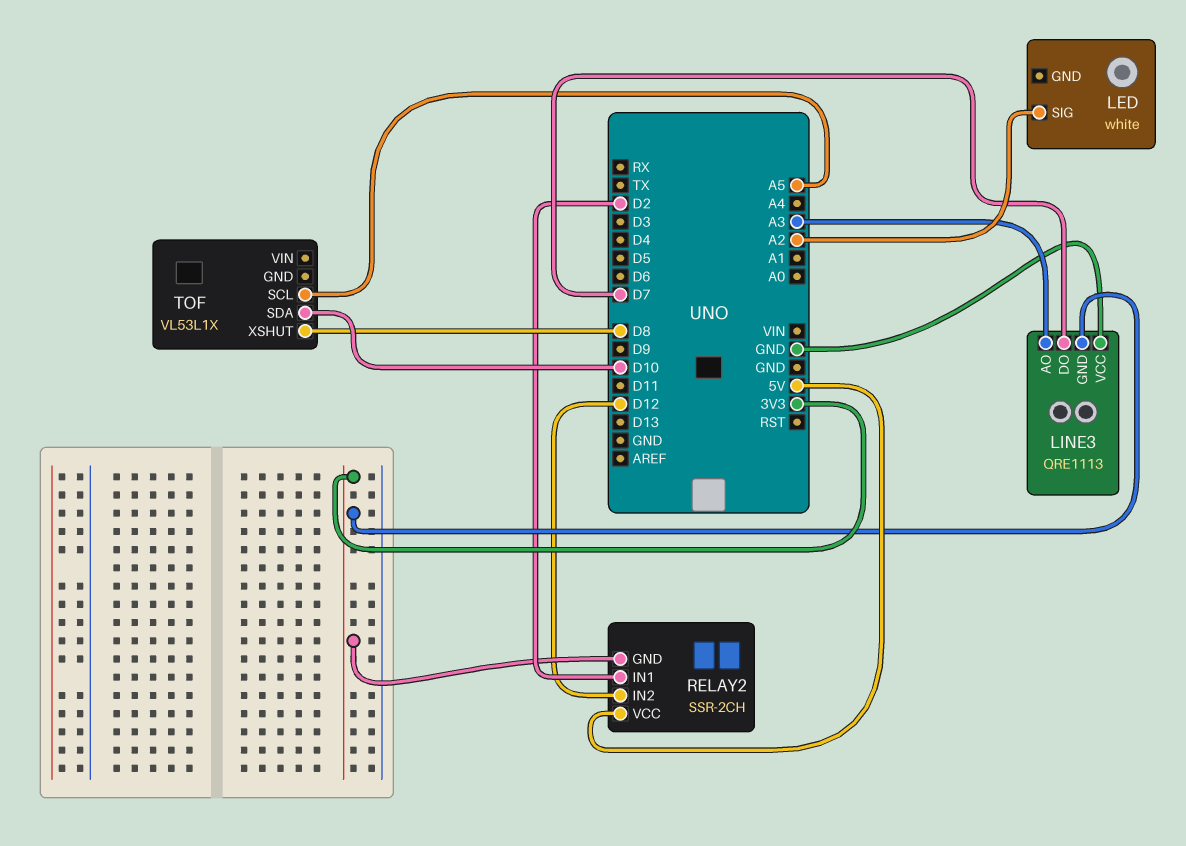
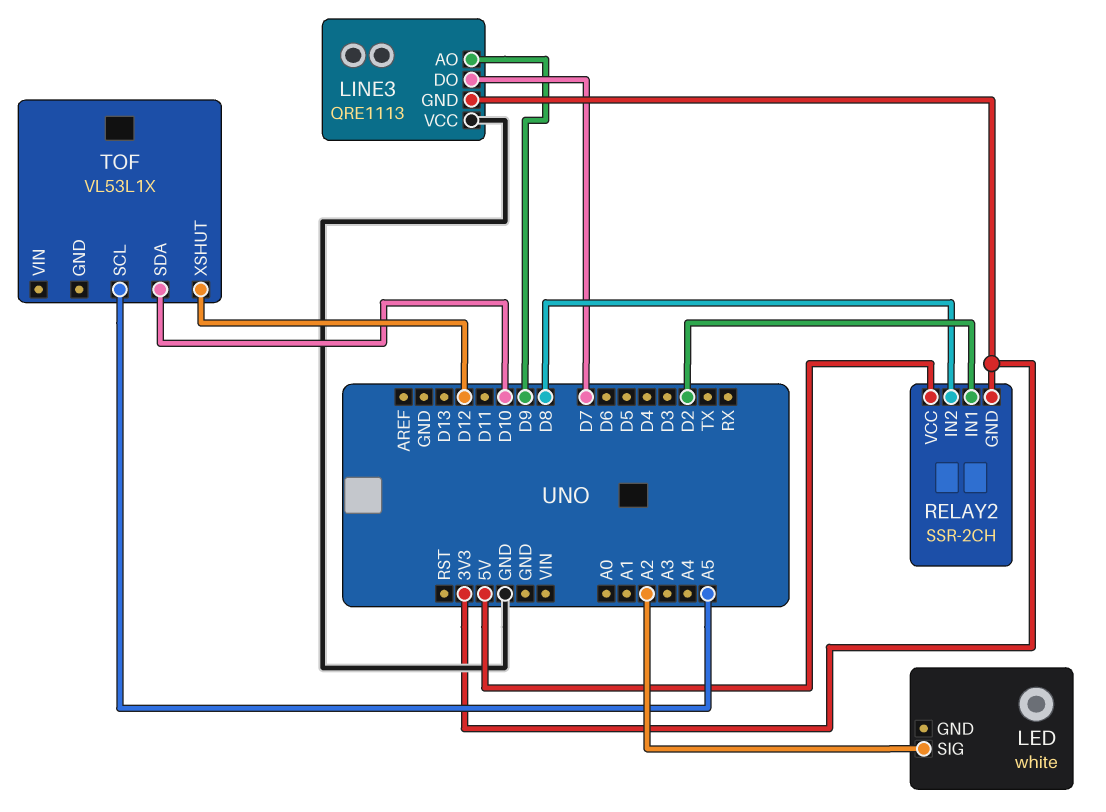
LINE3 pin AO: A3 -> D9
RELAY2 pin IN2: D12 -> D8
TOF pin XSHUT: D8 -> D12

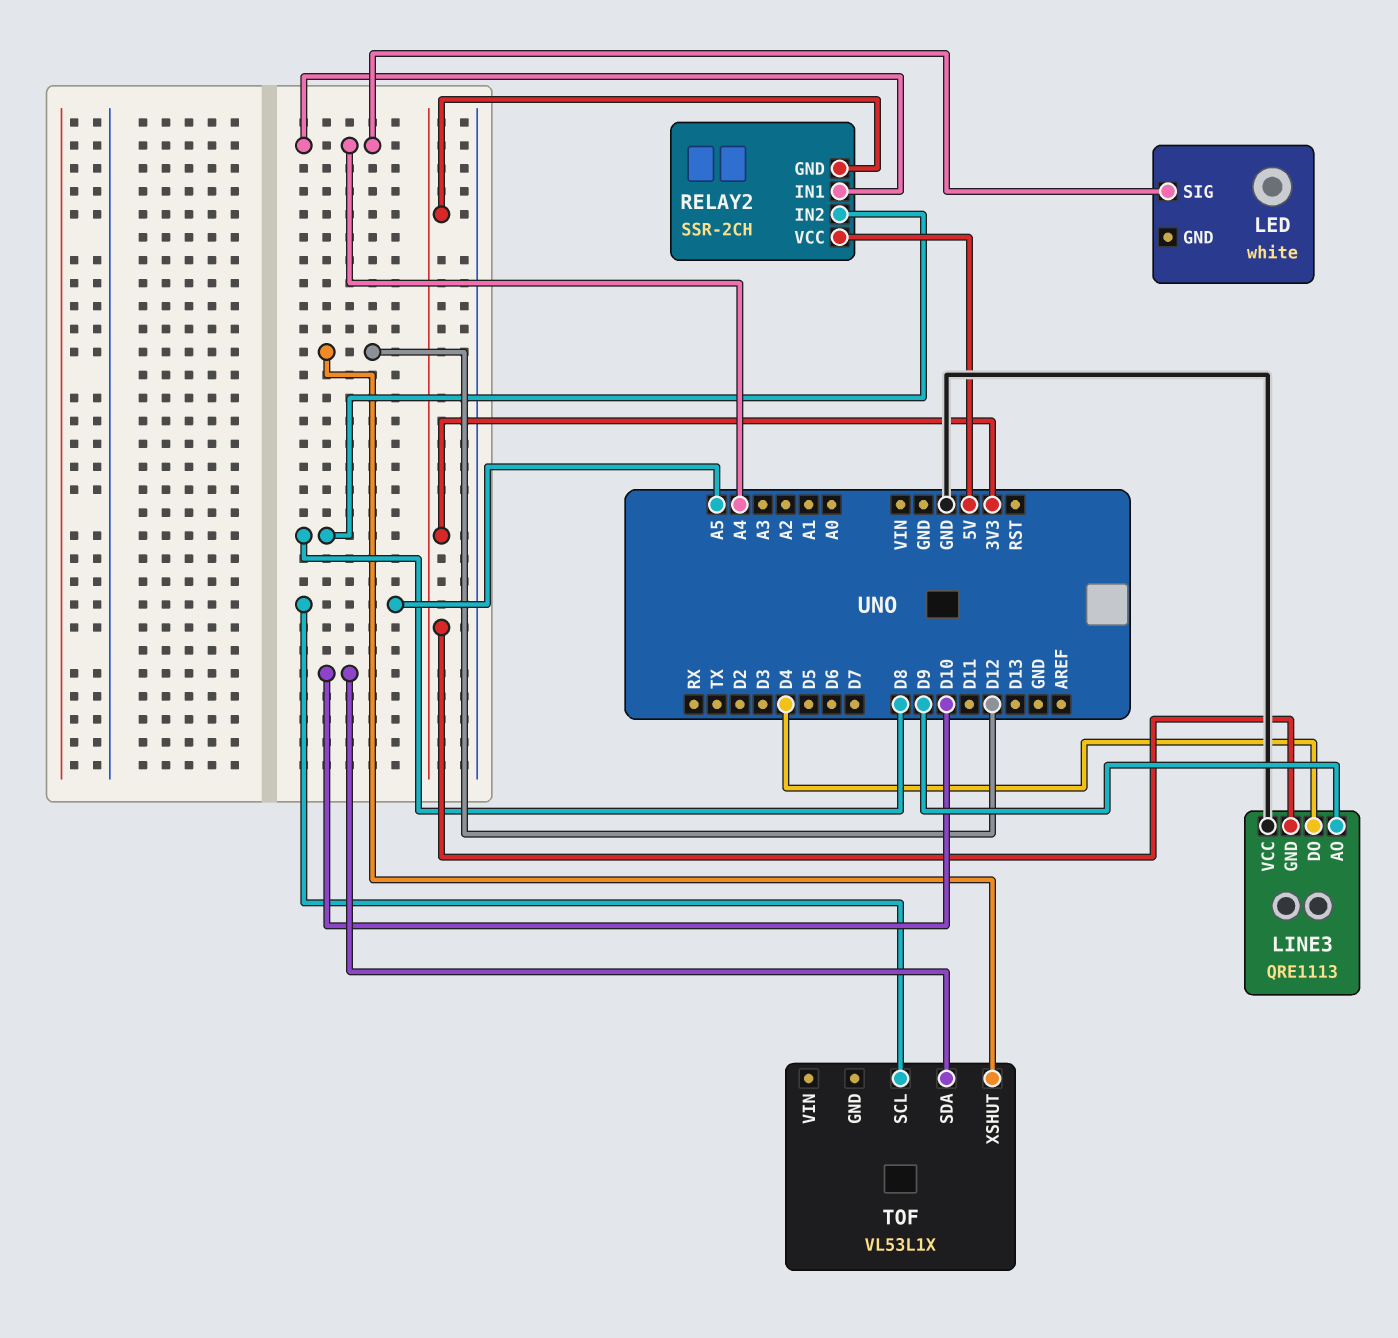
LED pin SIG: A2 -> A4
LINE3 pin DO: D7 -> D4
RELAY2 pin IN1: D2 -> A4

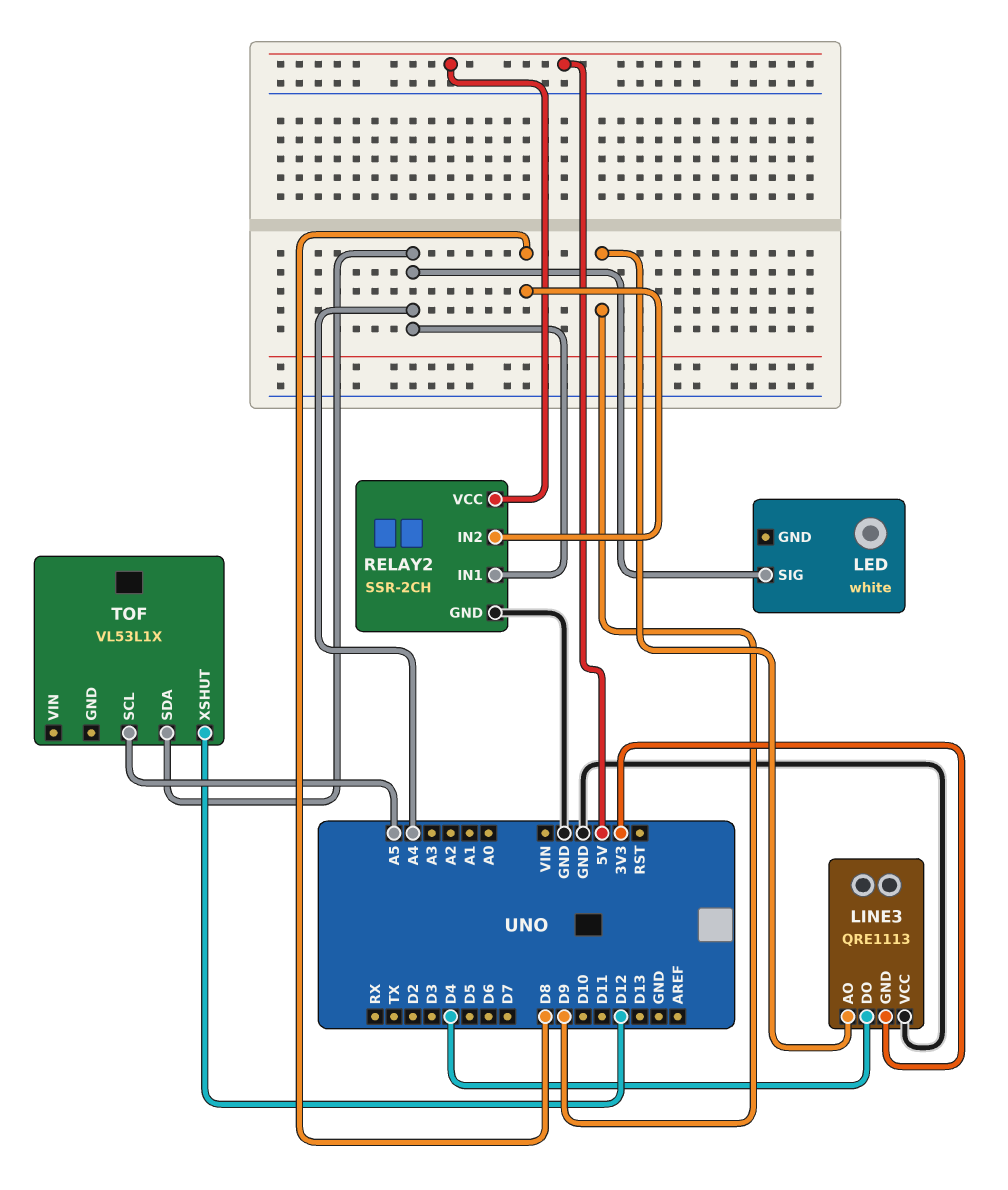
RELAY2 pin GND: 3V3 -> GND
TOF pin SDA: D10 -> A4

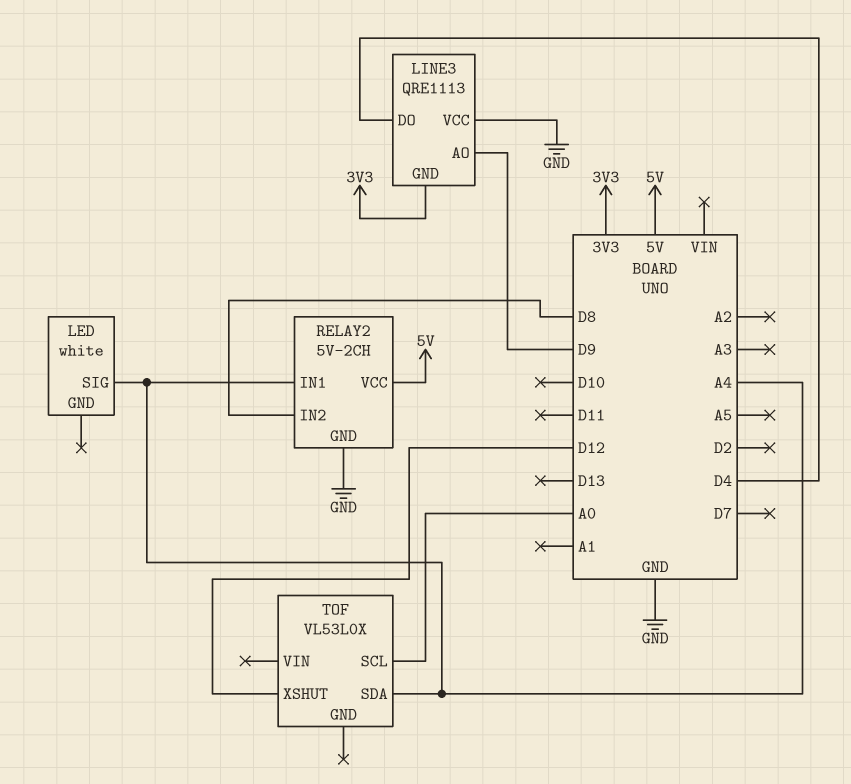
RELAY2: SSR-2CH -> 5V-2CH
TOF: VL53L1X -> VL53L0X
TOF pin SCL: A5 -> A0

